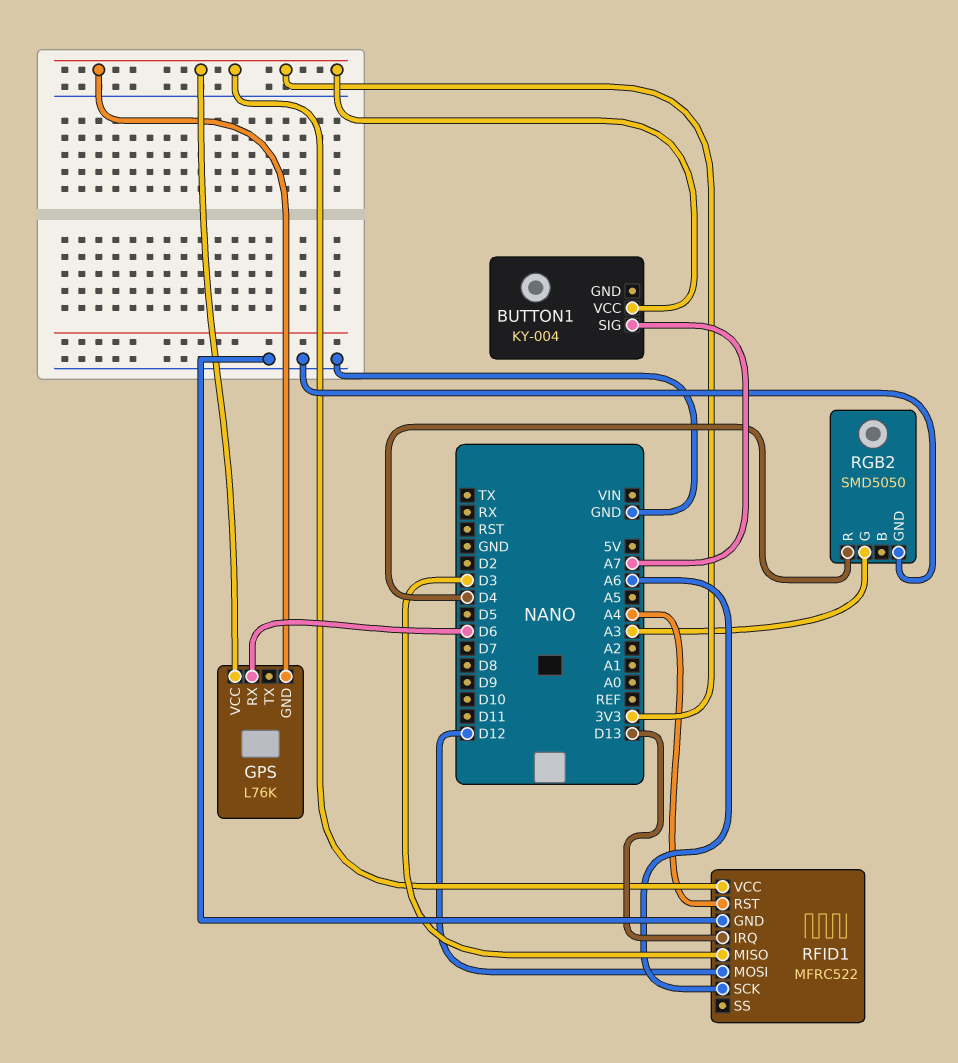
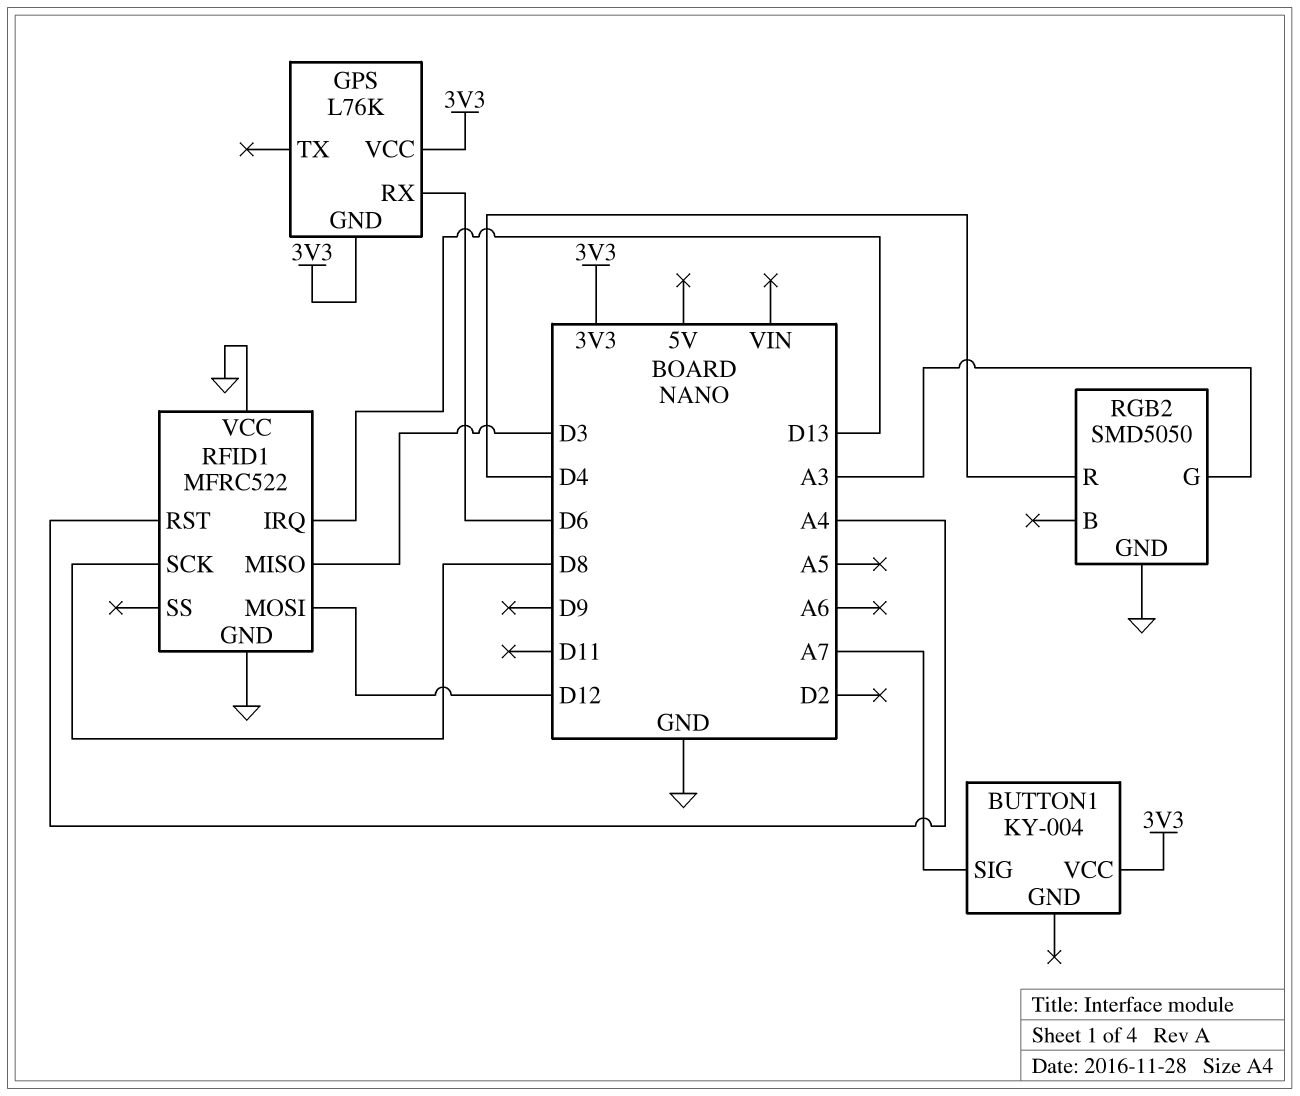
RFID1 pin SCK: A6 -> D8
RFID1 pin VCC: 3V3 -> GND

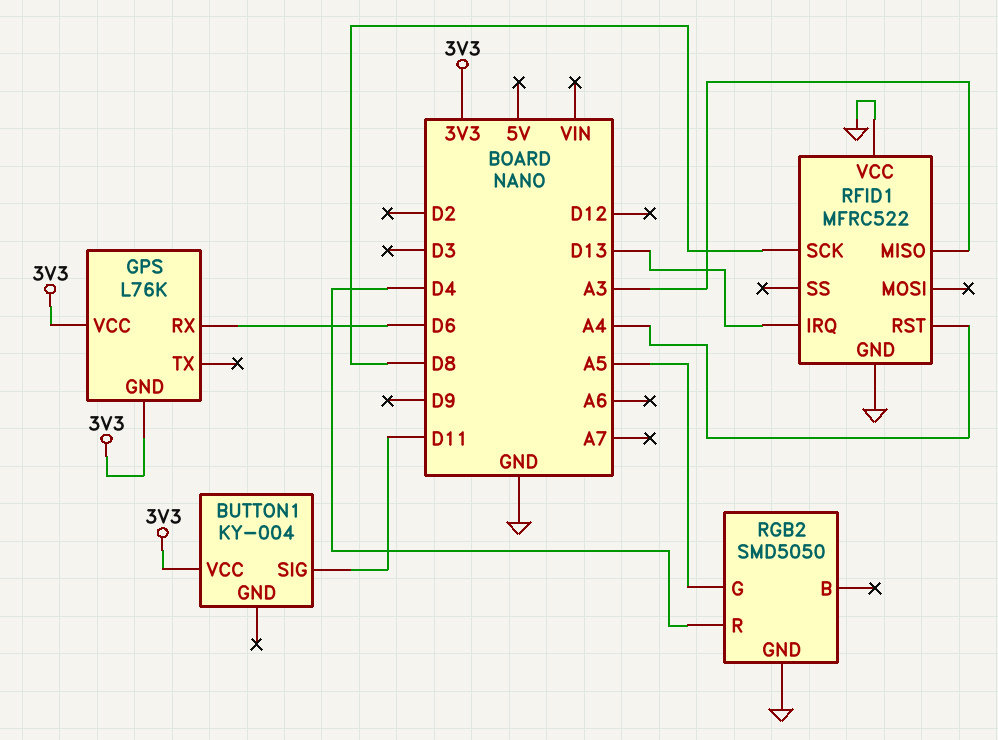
BUTTON1 pin SIG: A7 -> D11
RFID1 pin MISO: D3 -> A3
RFID1 pin MOSI: D12 -> none
RGB2 pin G: A3 -> A5

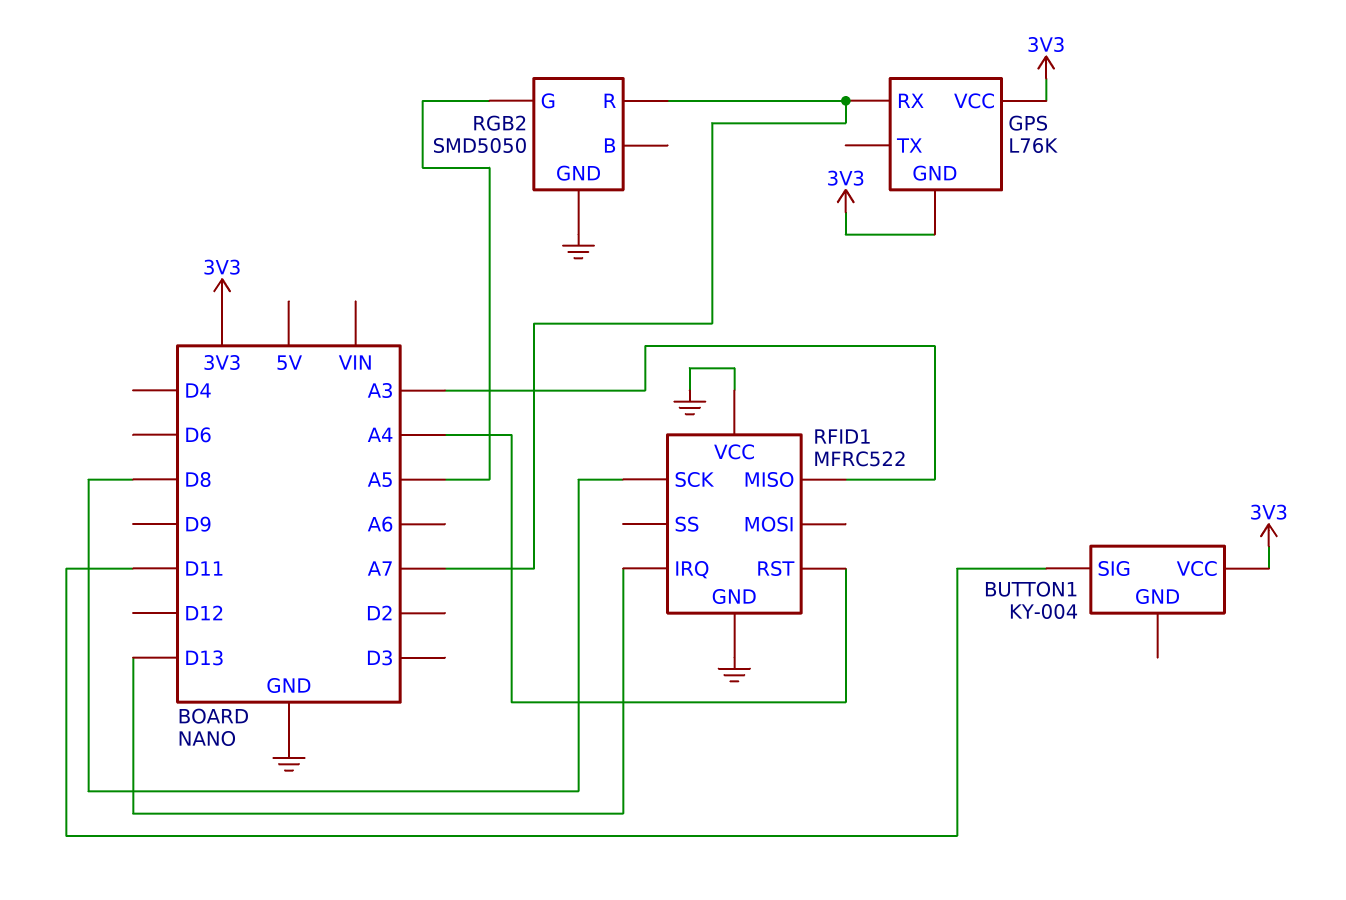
GPS pin RX: D6 -> A7
RGB2 pin R: D4 -> A7

